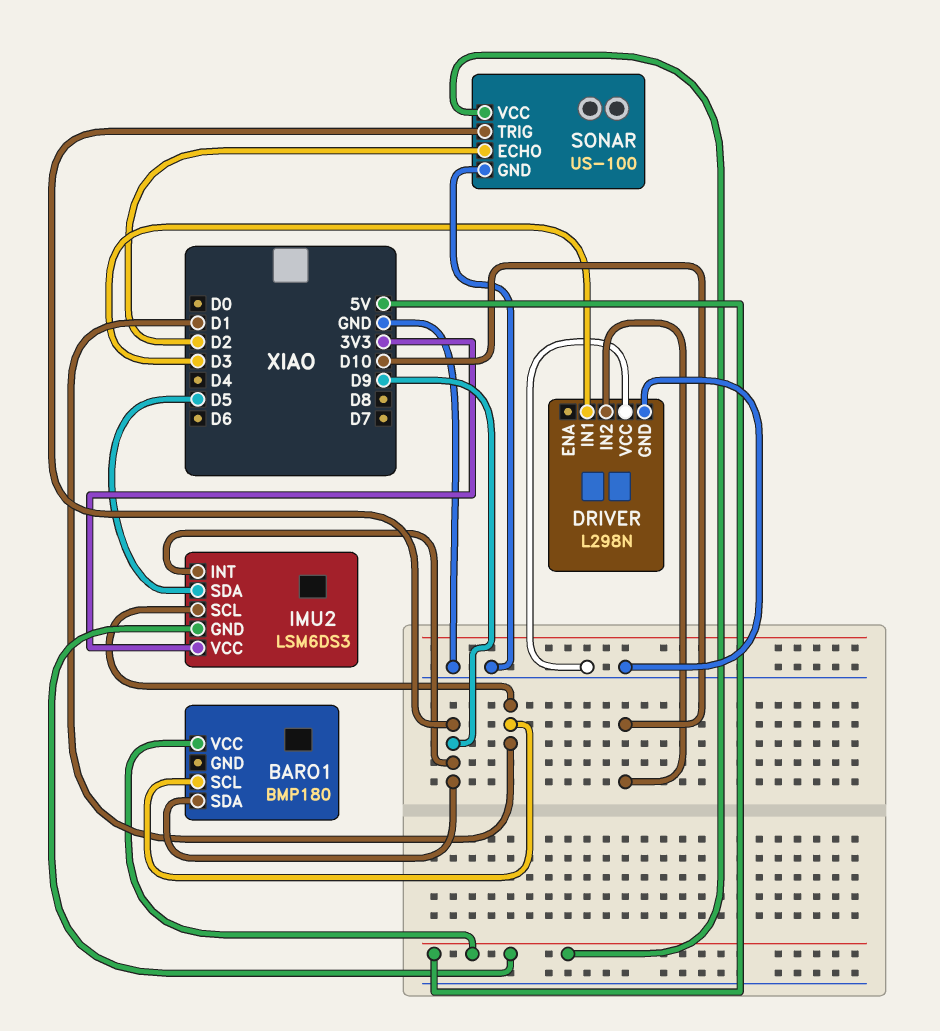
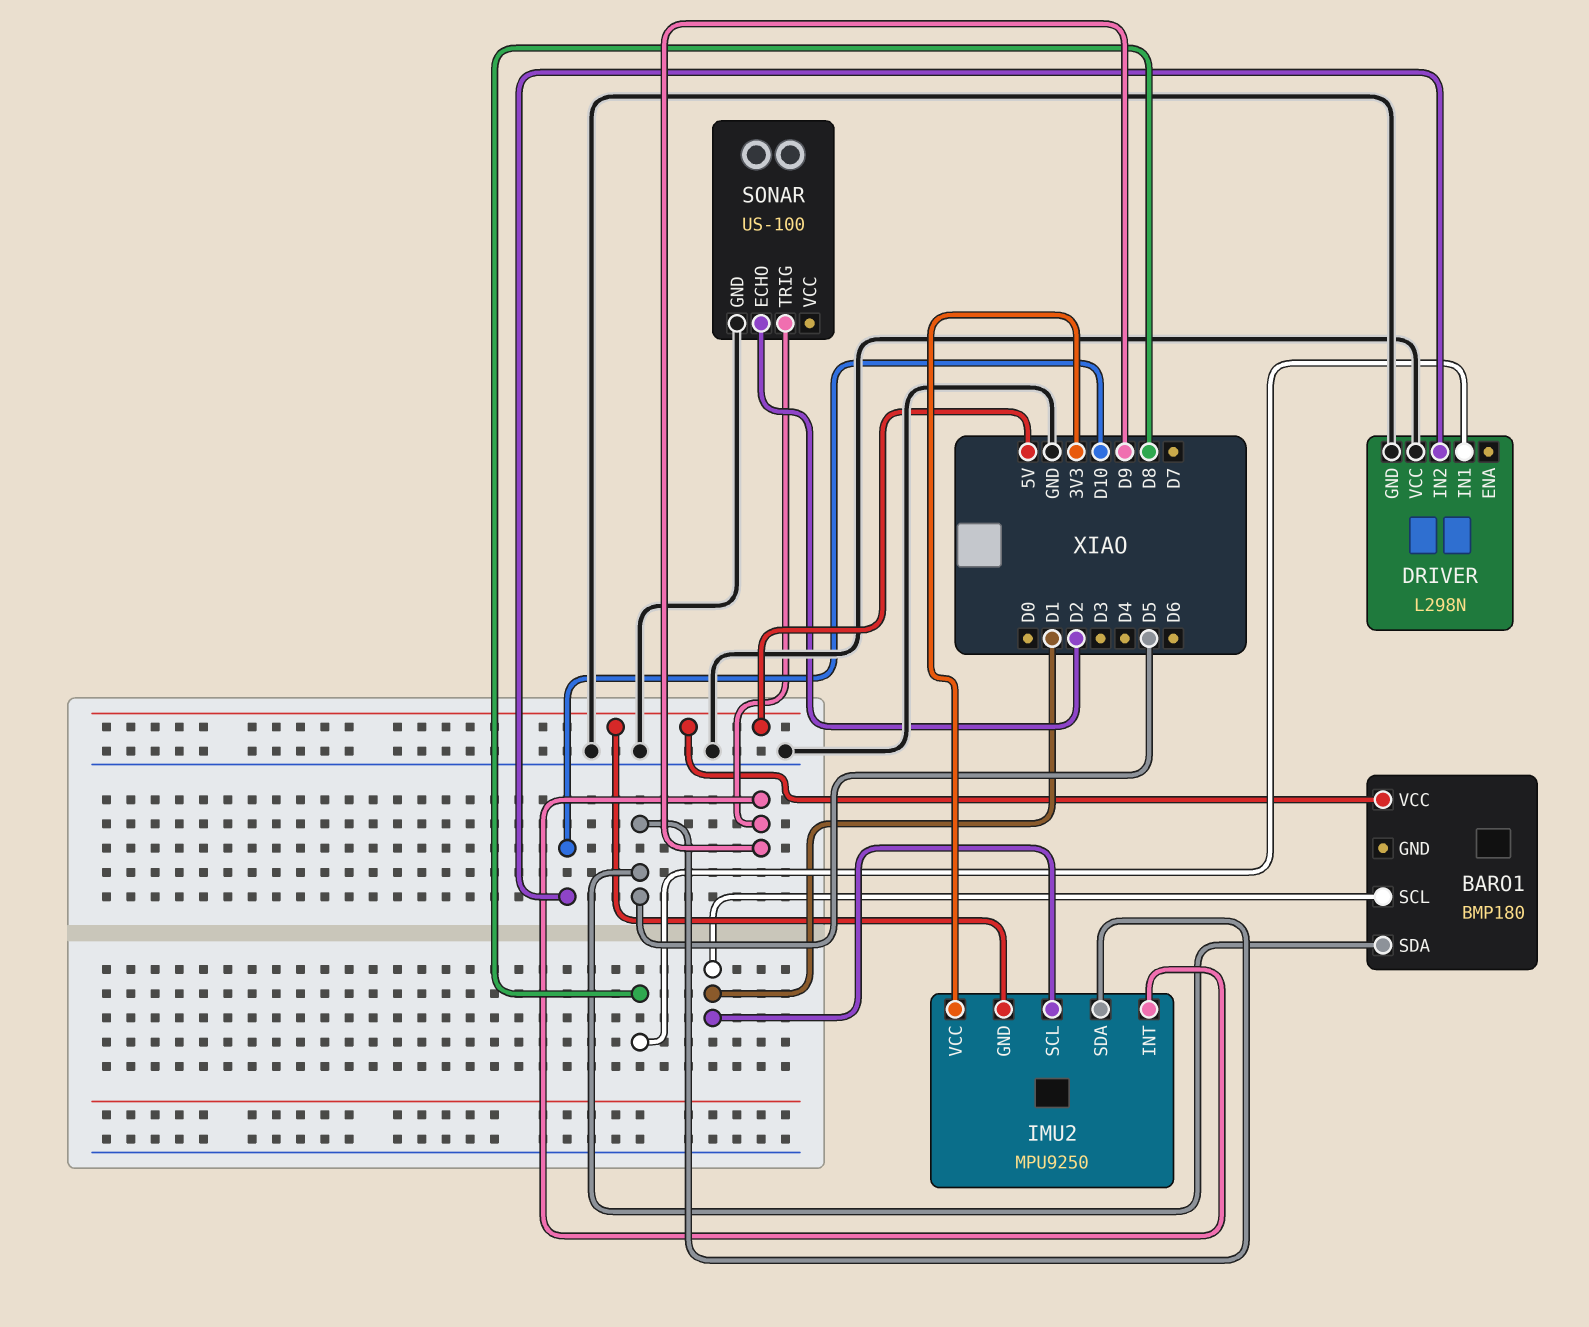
BARO1 pin SDA: D9 -> D5
DRIVER pin IN1: D3 -> D8
IMU2: LSM6DS3 -> MPU9250
SONAR pin VCC: 5V -> none

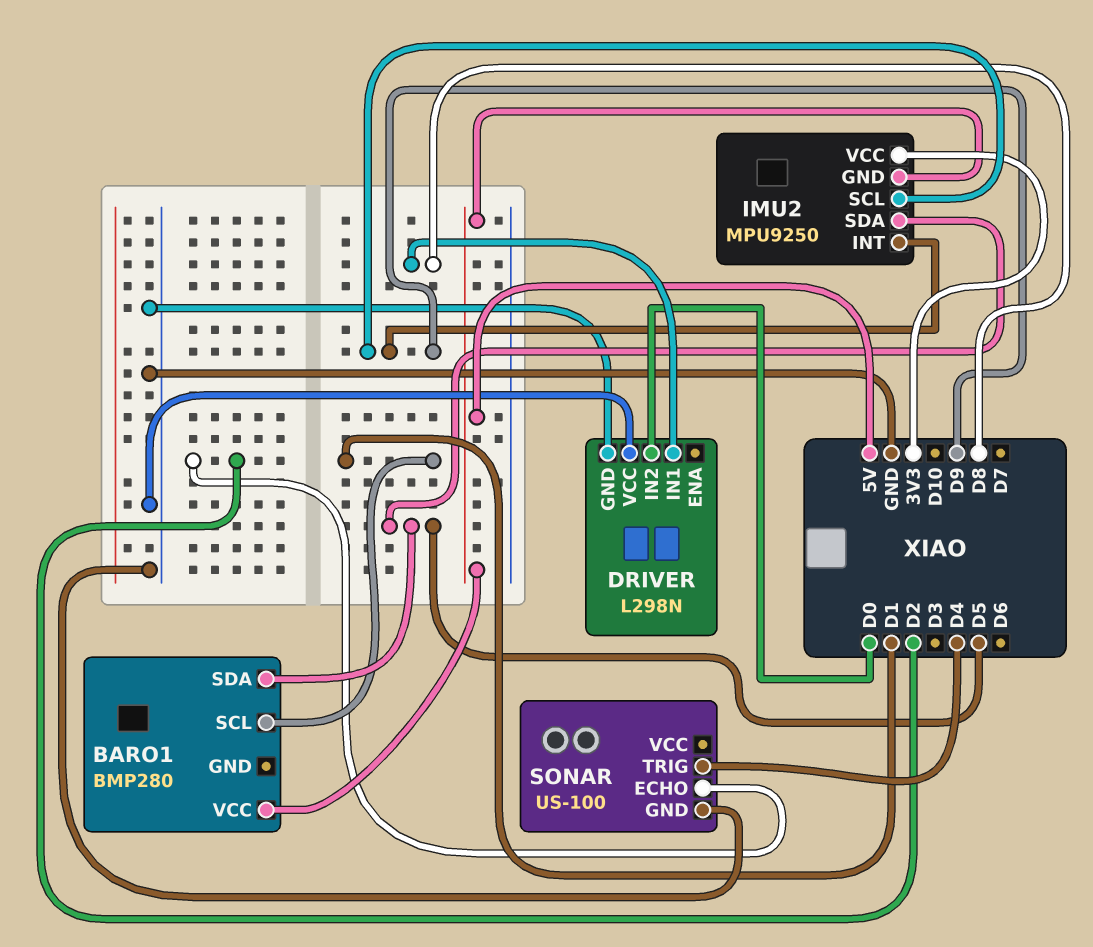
BARO1: BMP180 -> BMP280
DRIVER pin IN2: D10 -> D0
IMU2 pin SCL: D1 -> D9
SONAR pin TRIG: D9 -> D4

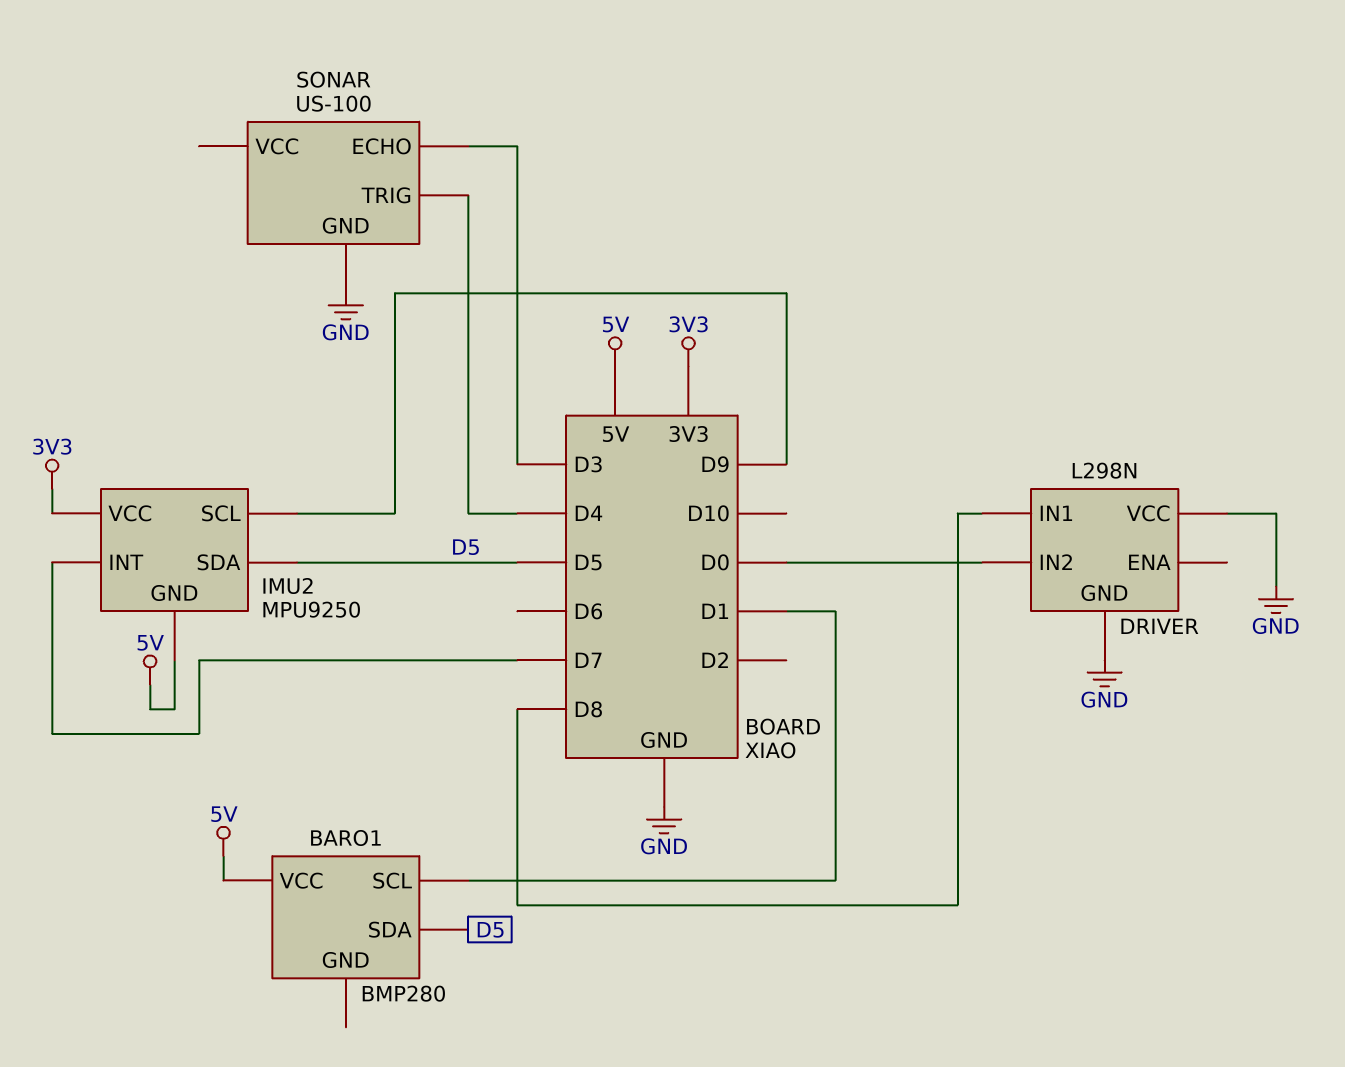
IMU2 pin INT: D9 -> D7
SONAR pin ECHO: D2 -> D3

